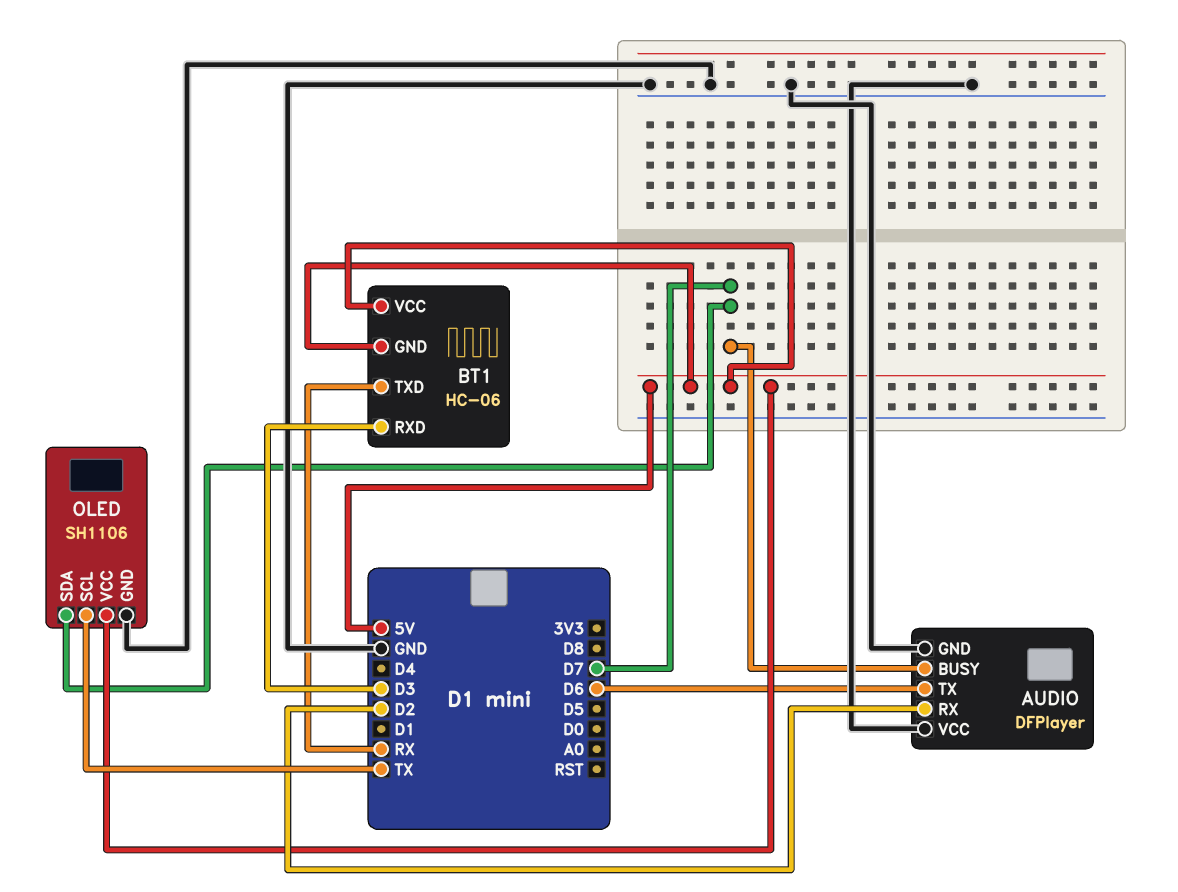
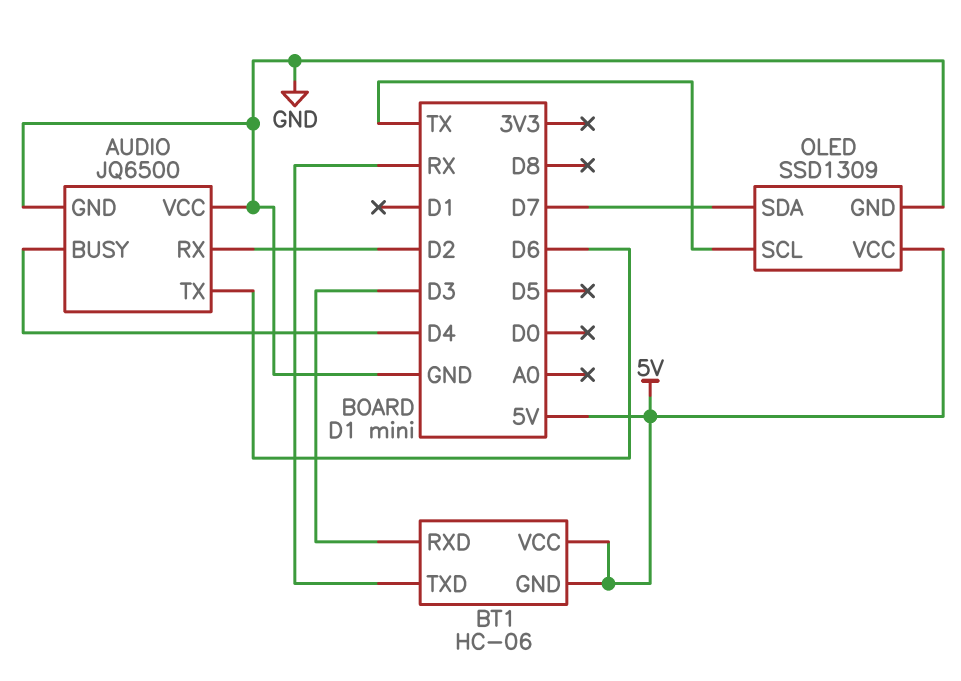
AUDIO: DFPlayer -> JQ6500
AUDIO pin BUSY: D7 -> D4
OLED: SH1106 -> SSD1309

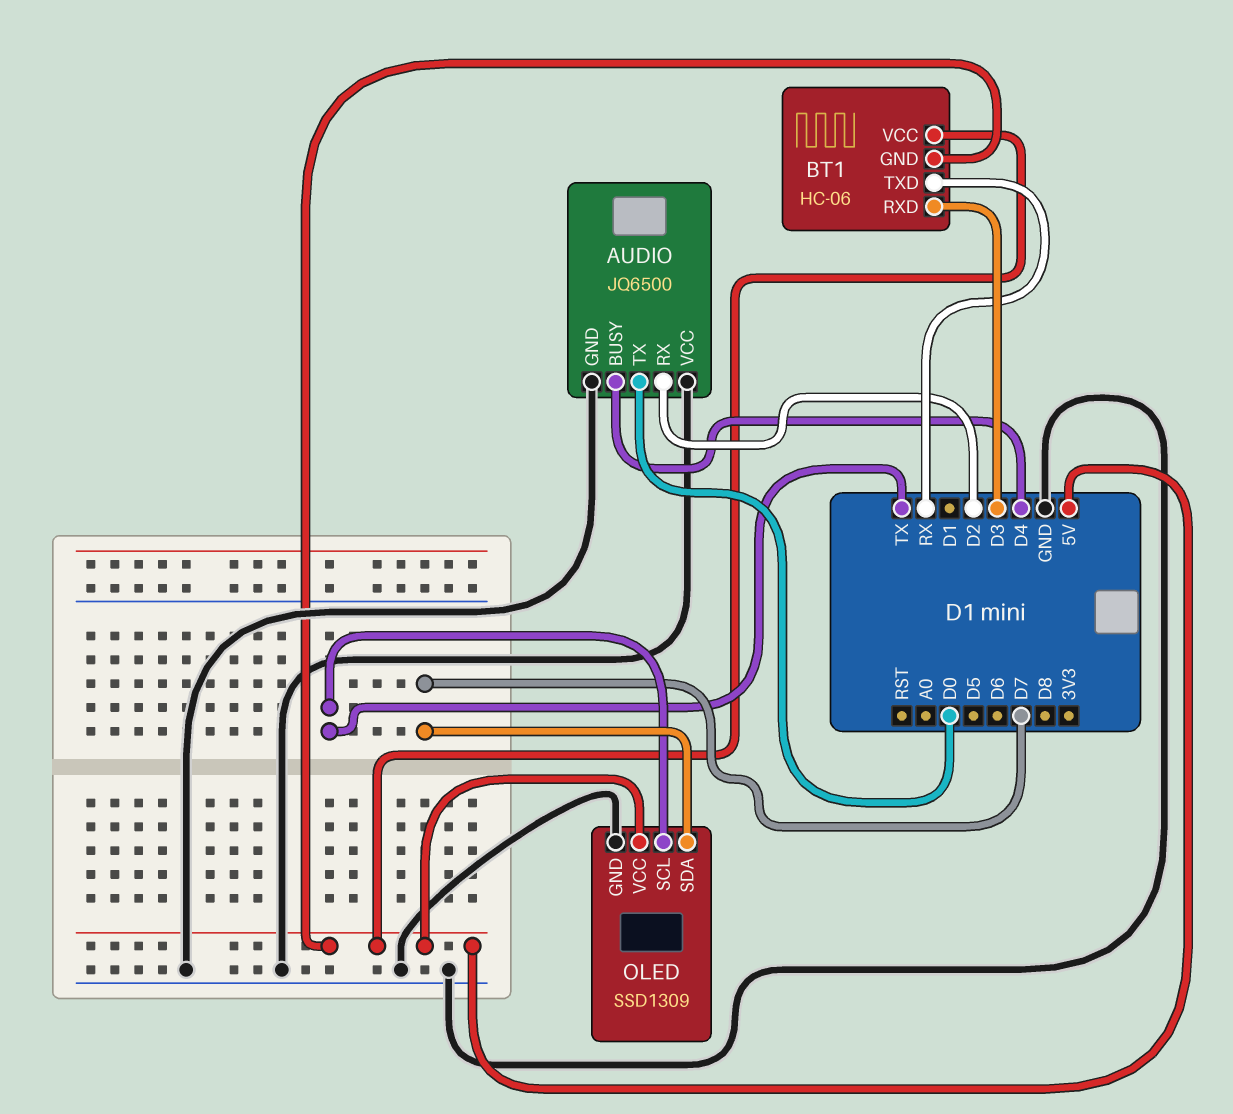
AUDIO pin TX: D6 -> D0

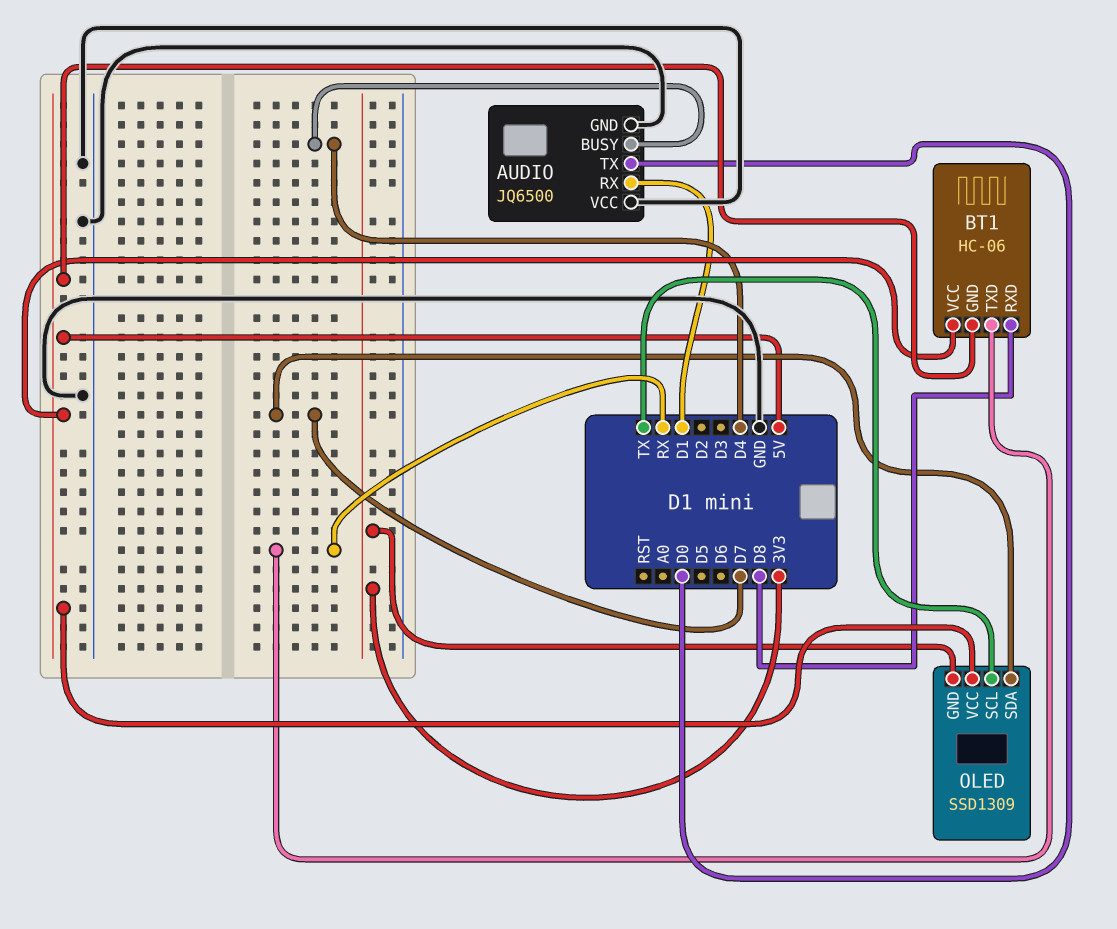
AUDIO pin RX: D2 -> D1
BT1 pin RXD: D3 -> D8
OLED pin GND: GND -> 3V3

